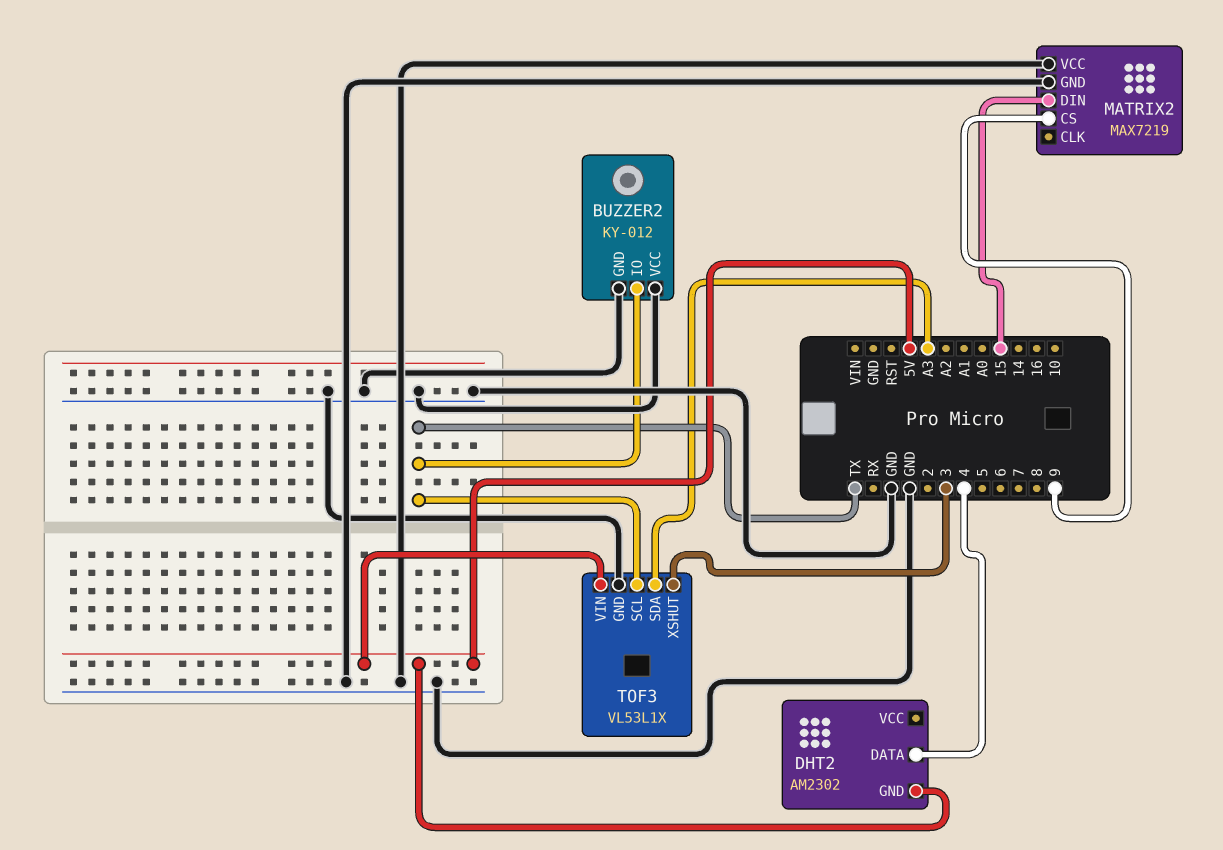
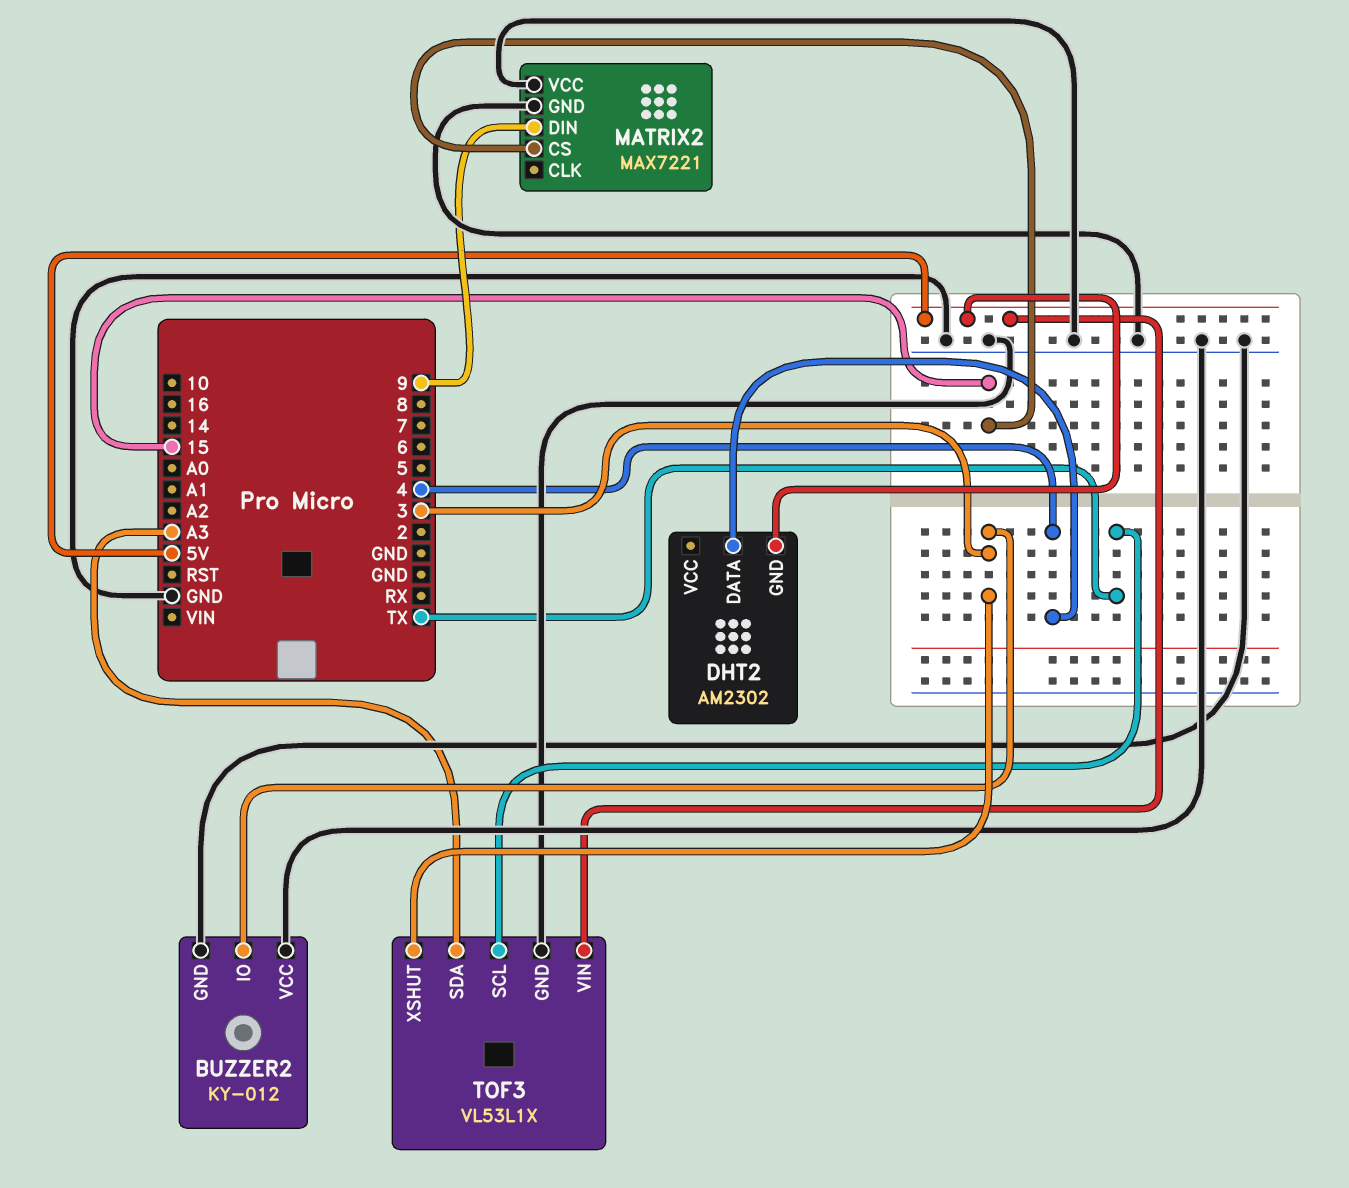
BUZZER2 pin IO: TX -> 3
MATRIX2: MAX7219 -> MAX7221
MATRIX2 pin CS: 9 -> 15
MATRIX2 pin DIN: 15 -> 9

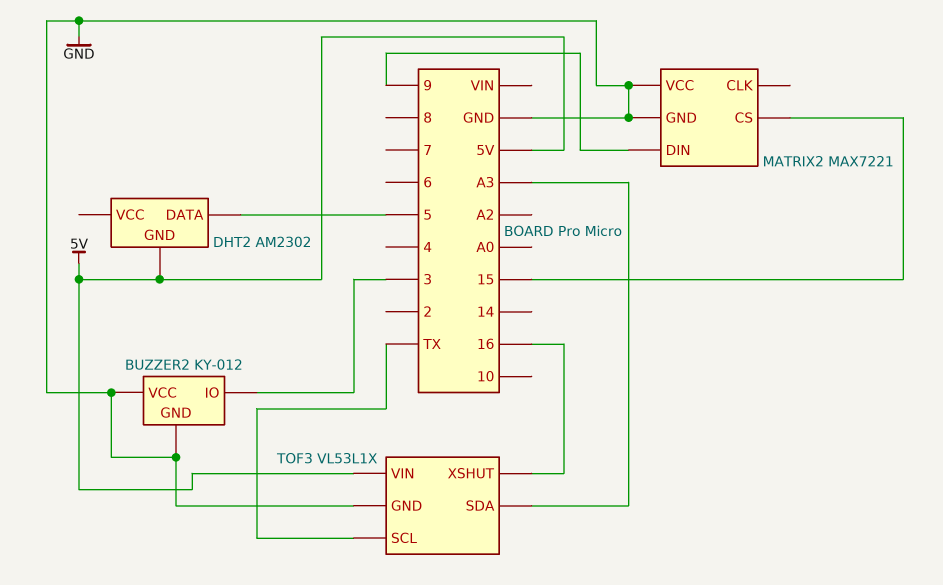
DHT2 pin DATA: 4 -> 5
TOF3 pin XSHUT: 3 -> 16

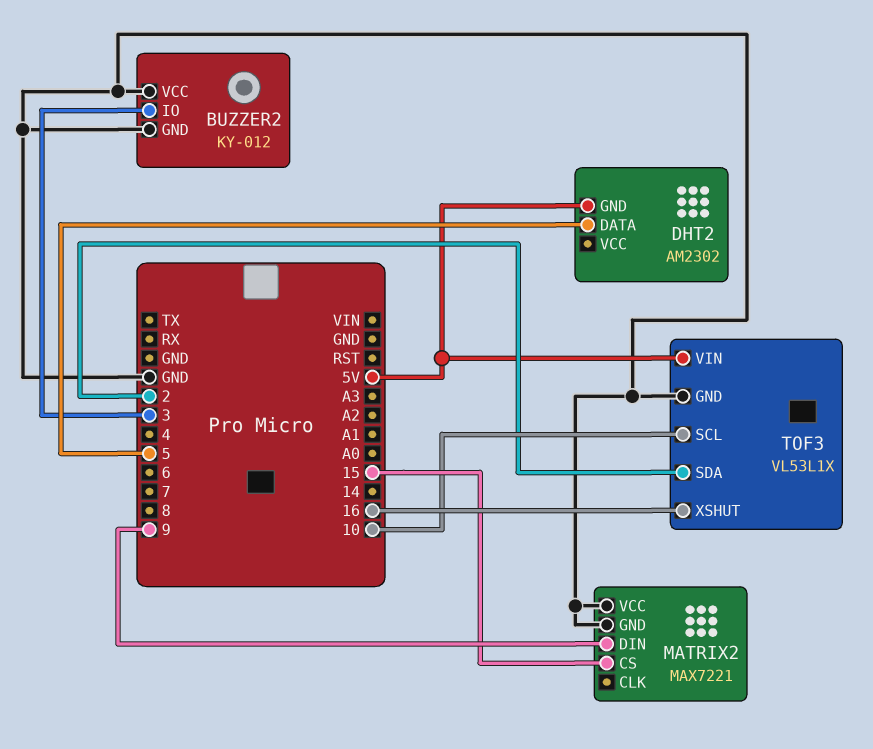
TOF3 pin SCL: TX -> 10
TOF3 pin SDA: A3 -> 2

